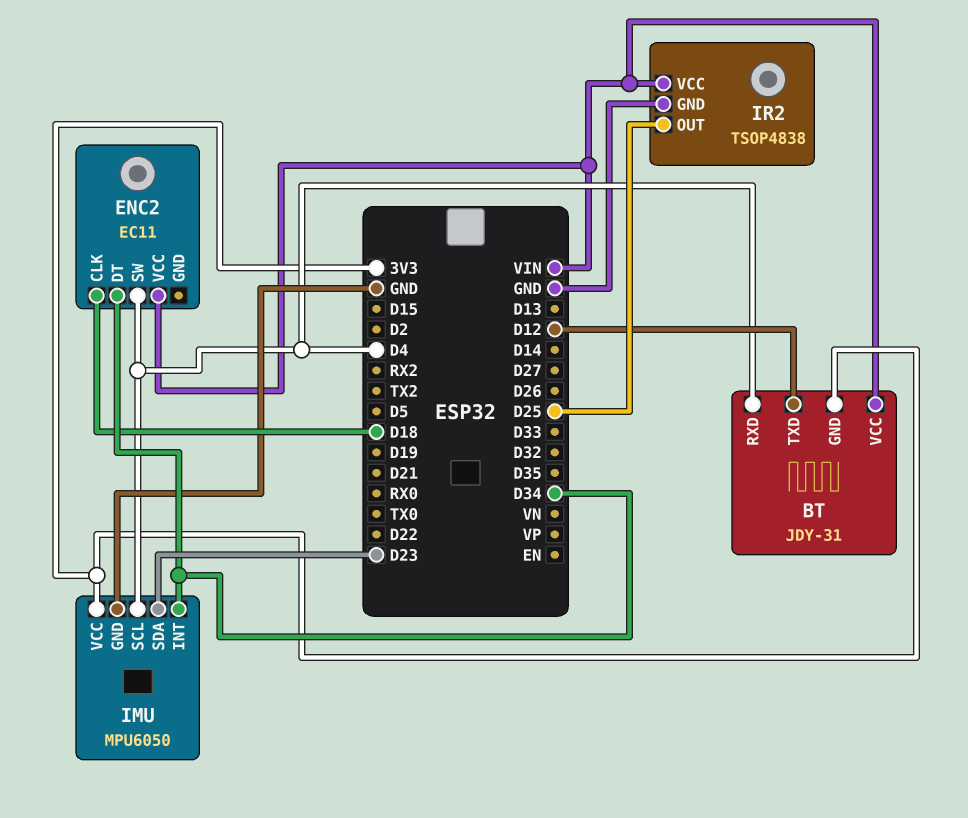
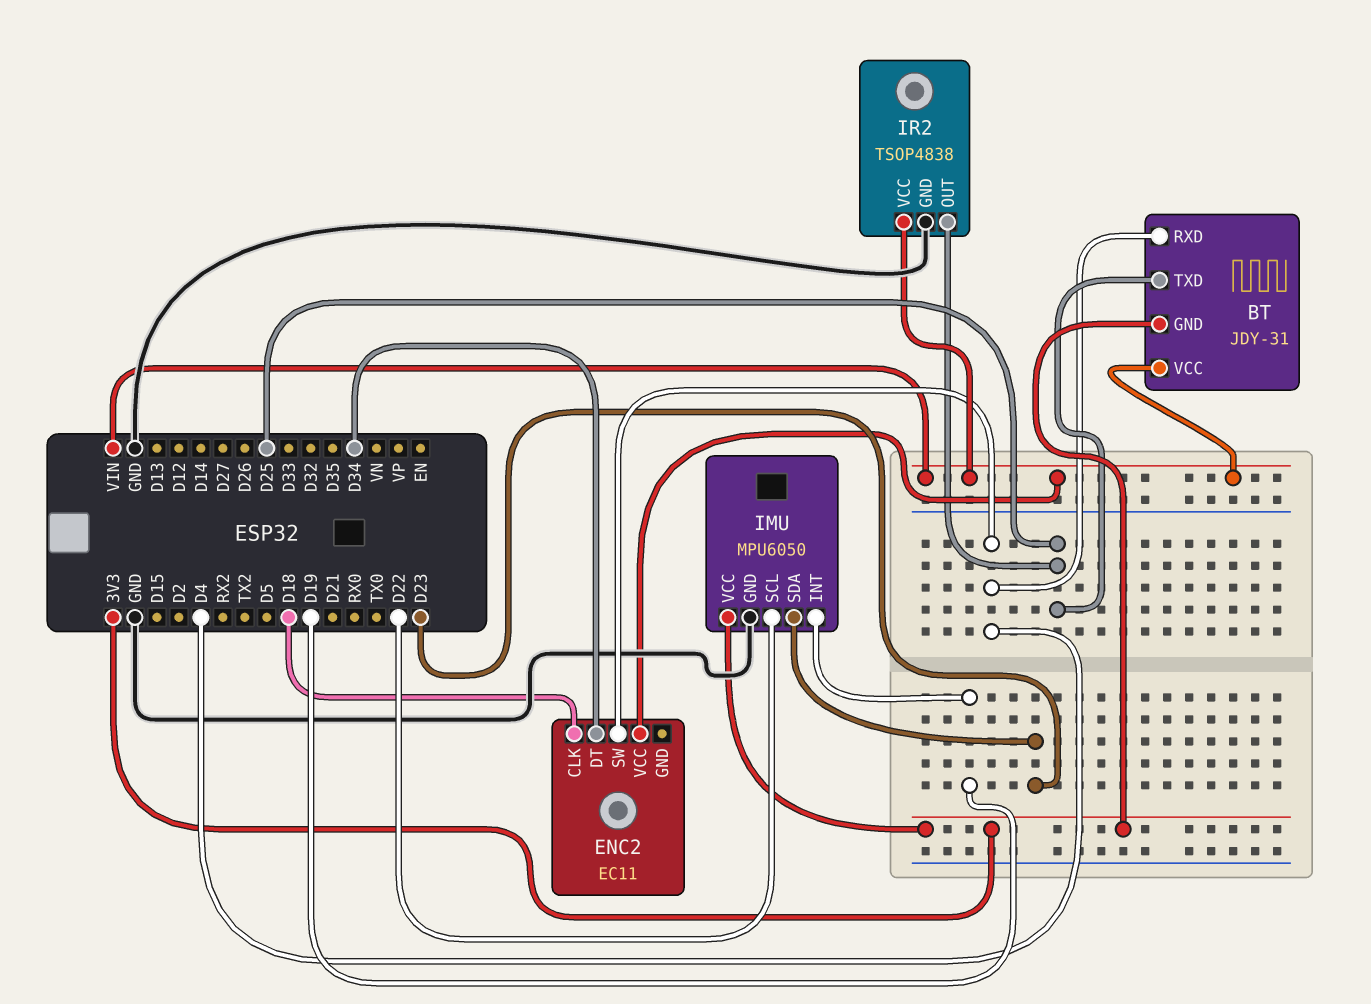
BT pin TXD: D12 -> D25
IMU pin INT: D34 -> D19
IMU pin SCL: D4 -> D22

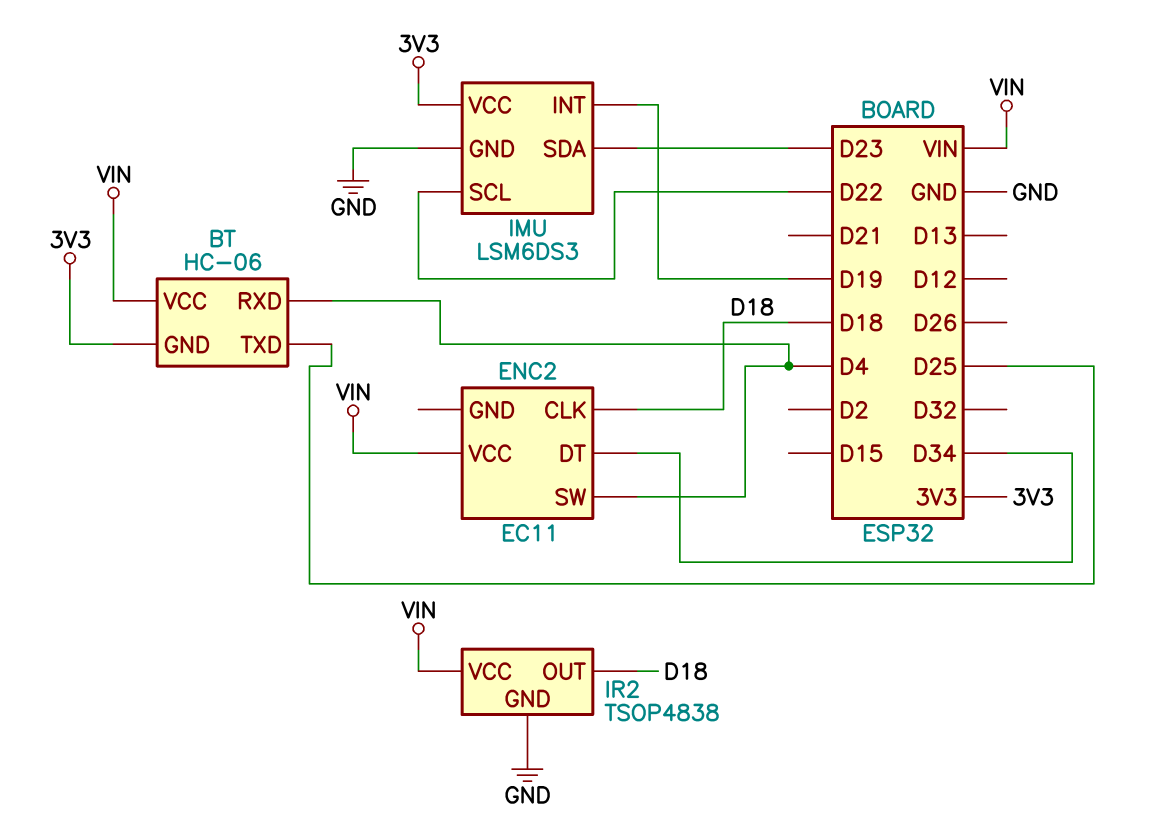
BT: JDY-31 -> HC-06
IMU: MPU6050 -> LSM6DS3
IR2 pin OUT: D25 -> D18

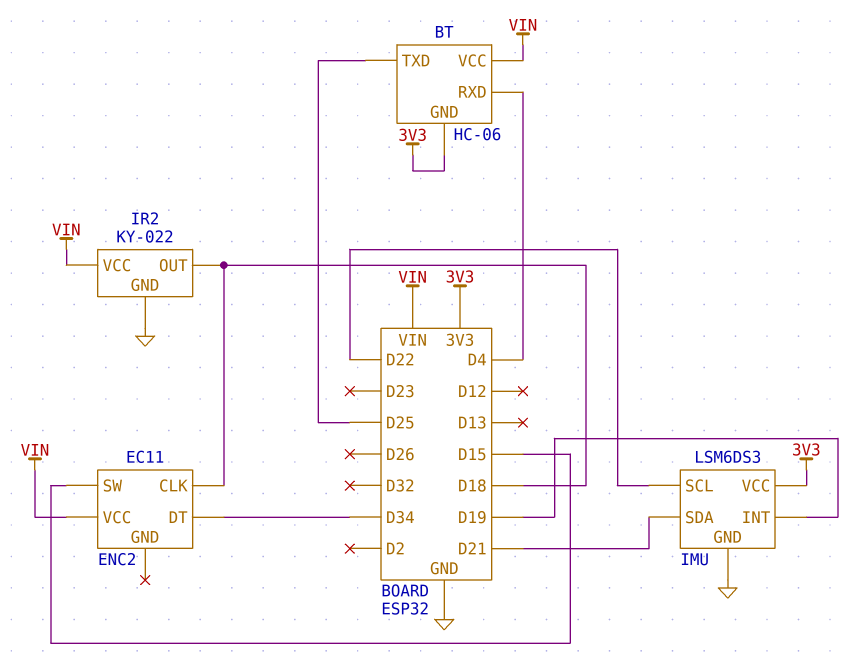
ENC2 pin SW: D4 -> D15
IMU pin SDA: D23 -> D21
IR2: TSOP4838 -> KY-022

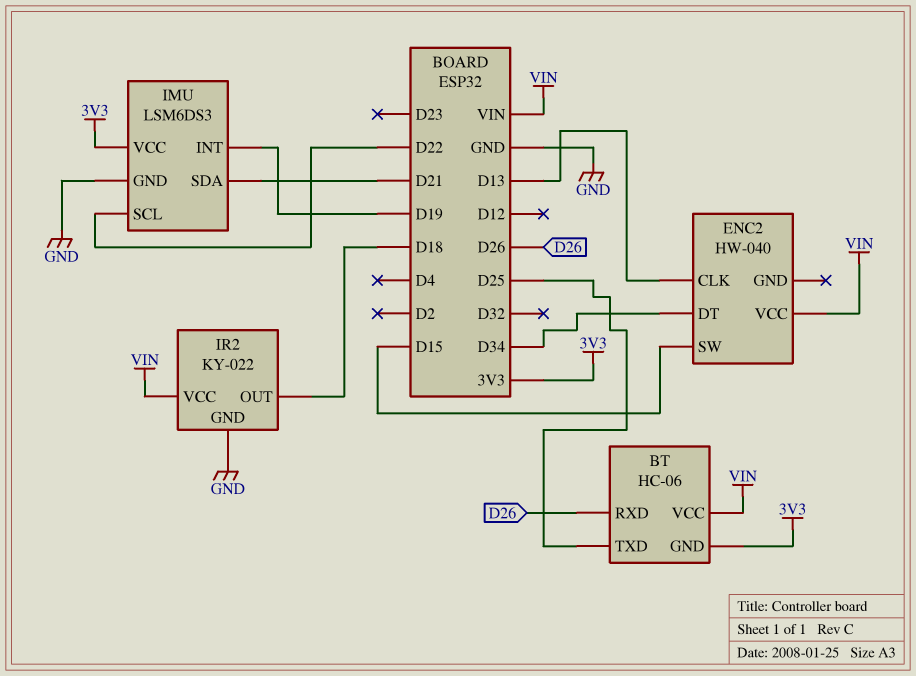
BT pin RXD: D4 -> D26
ENC2: EC11 -> HW-040
ENC2 pin CLK: D18 -> D13

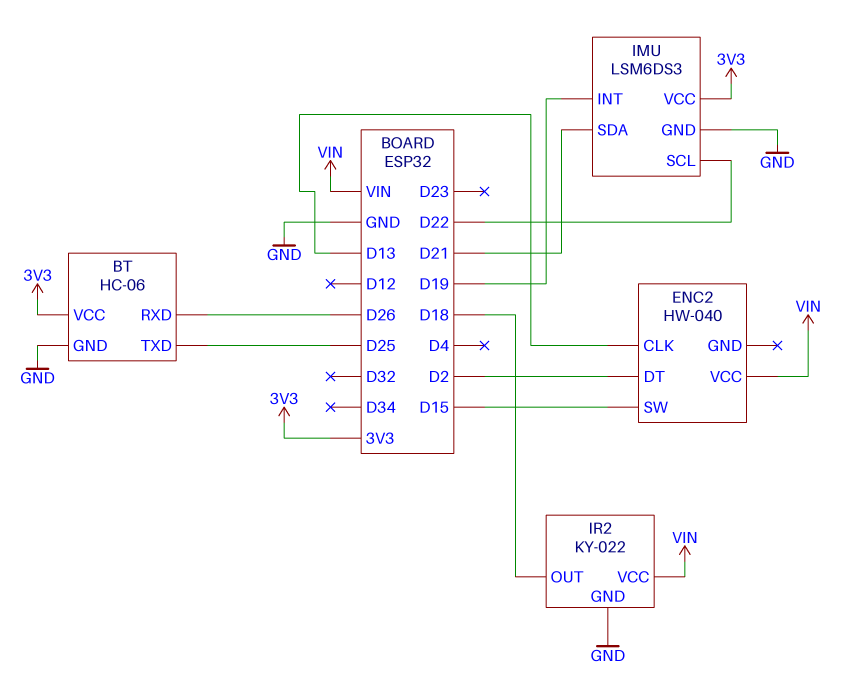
BT pin GND: 3V3 -> GND
BT pin VCC: VIN -> 3V3
ENC2 pin DT: D34 -> D2

